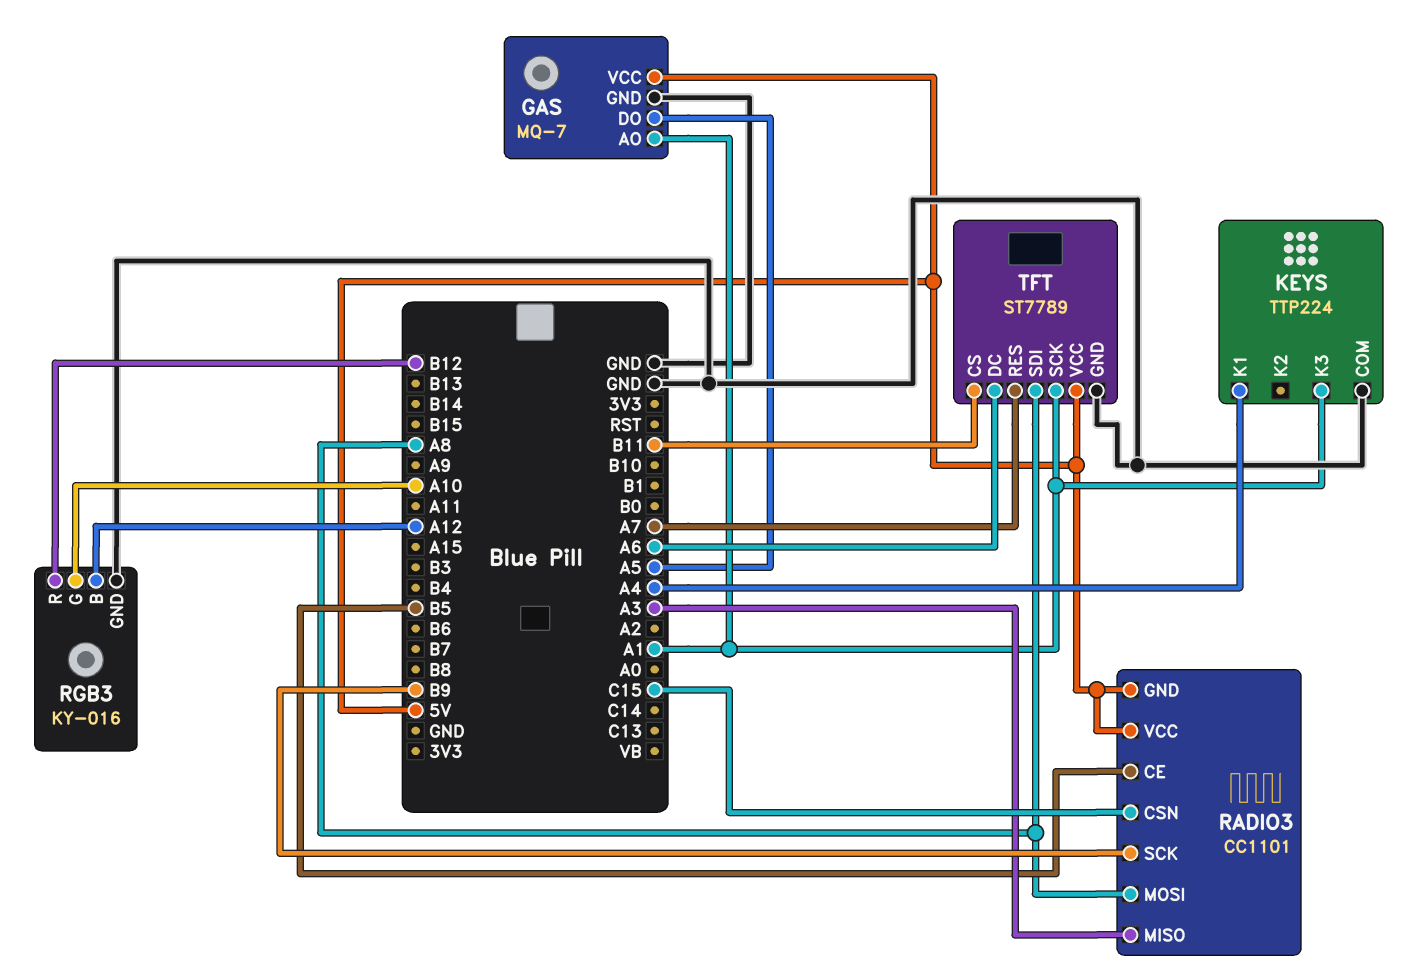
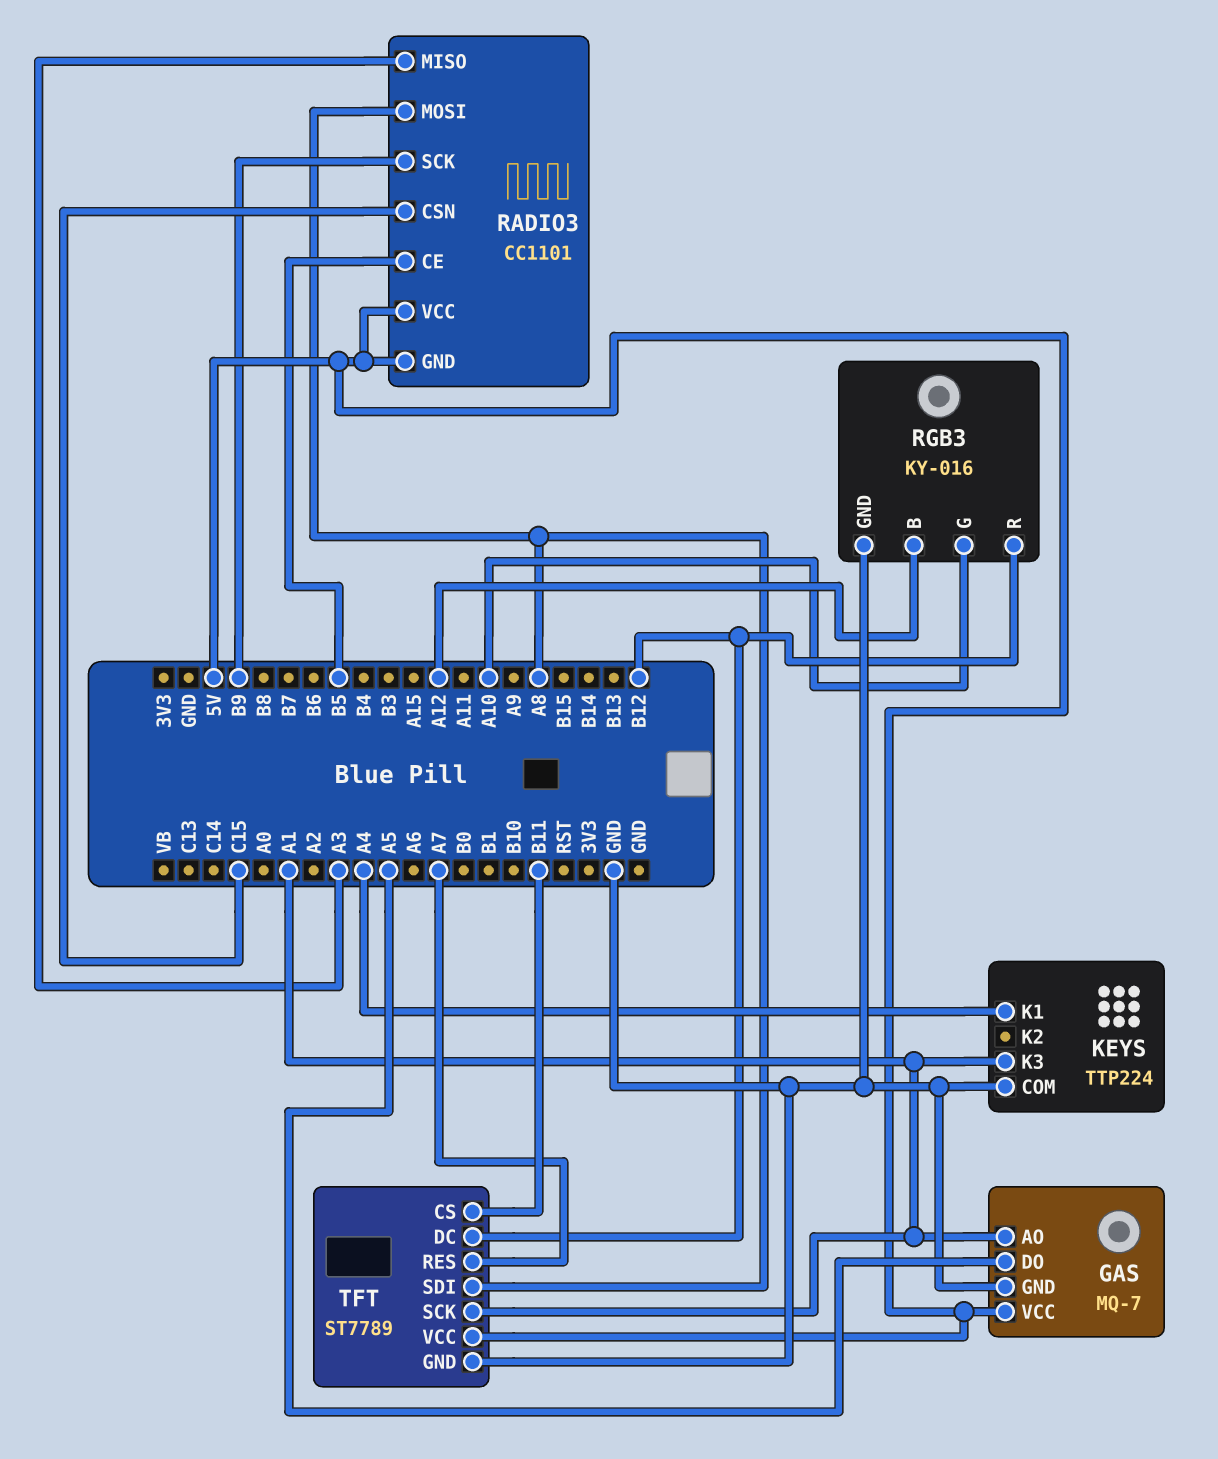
TFT pin DC: A6 -> B12

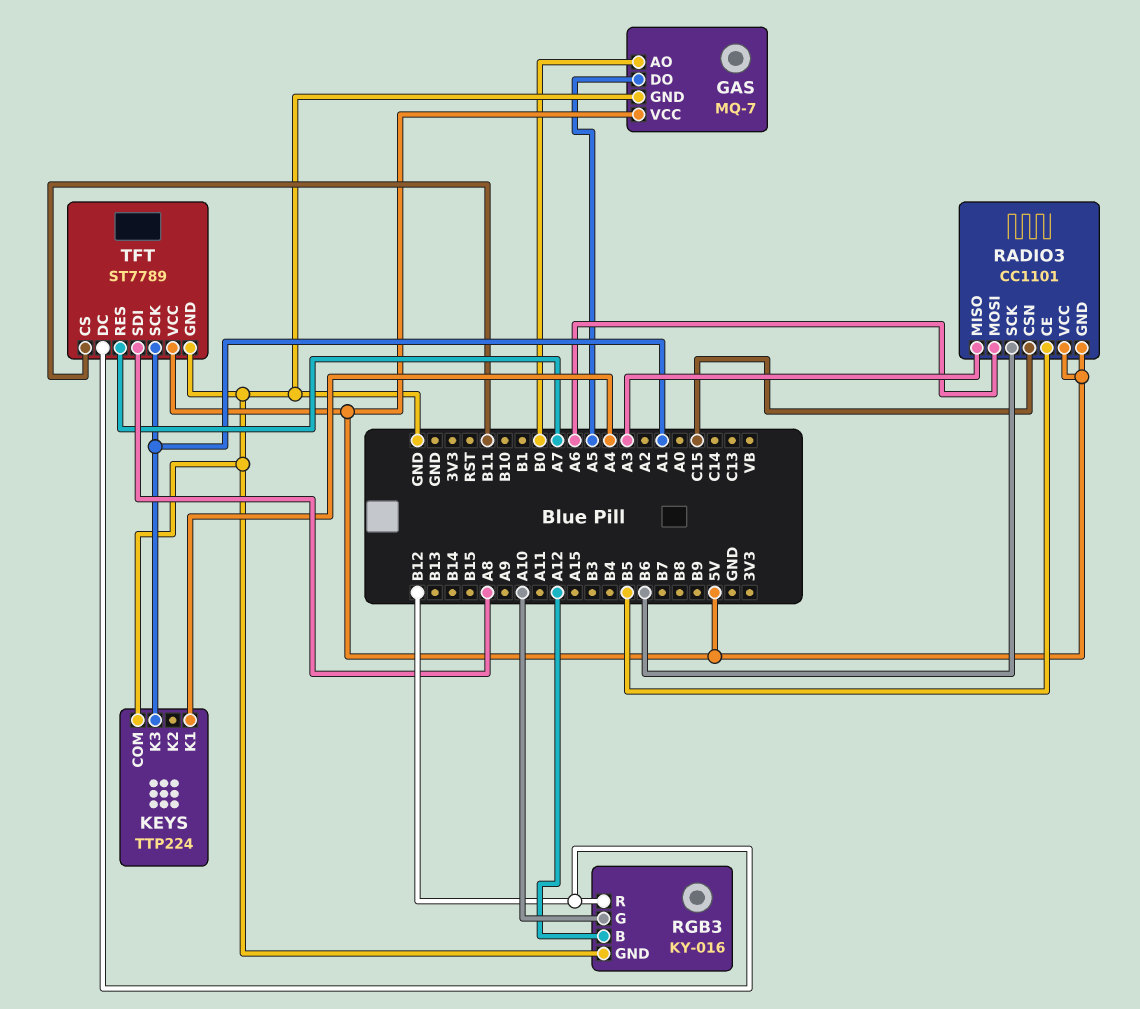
GAS pin AO: A1 -> B0
RADIO3 pin MOSI: A8 -> A6
RADIO3 pin SCK: B9 -> B6

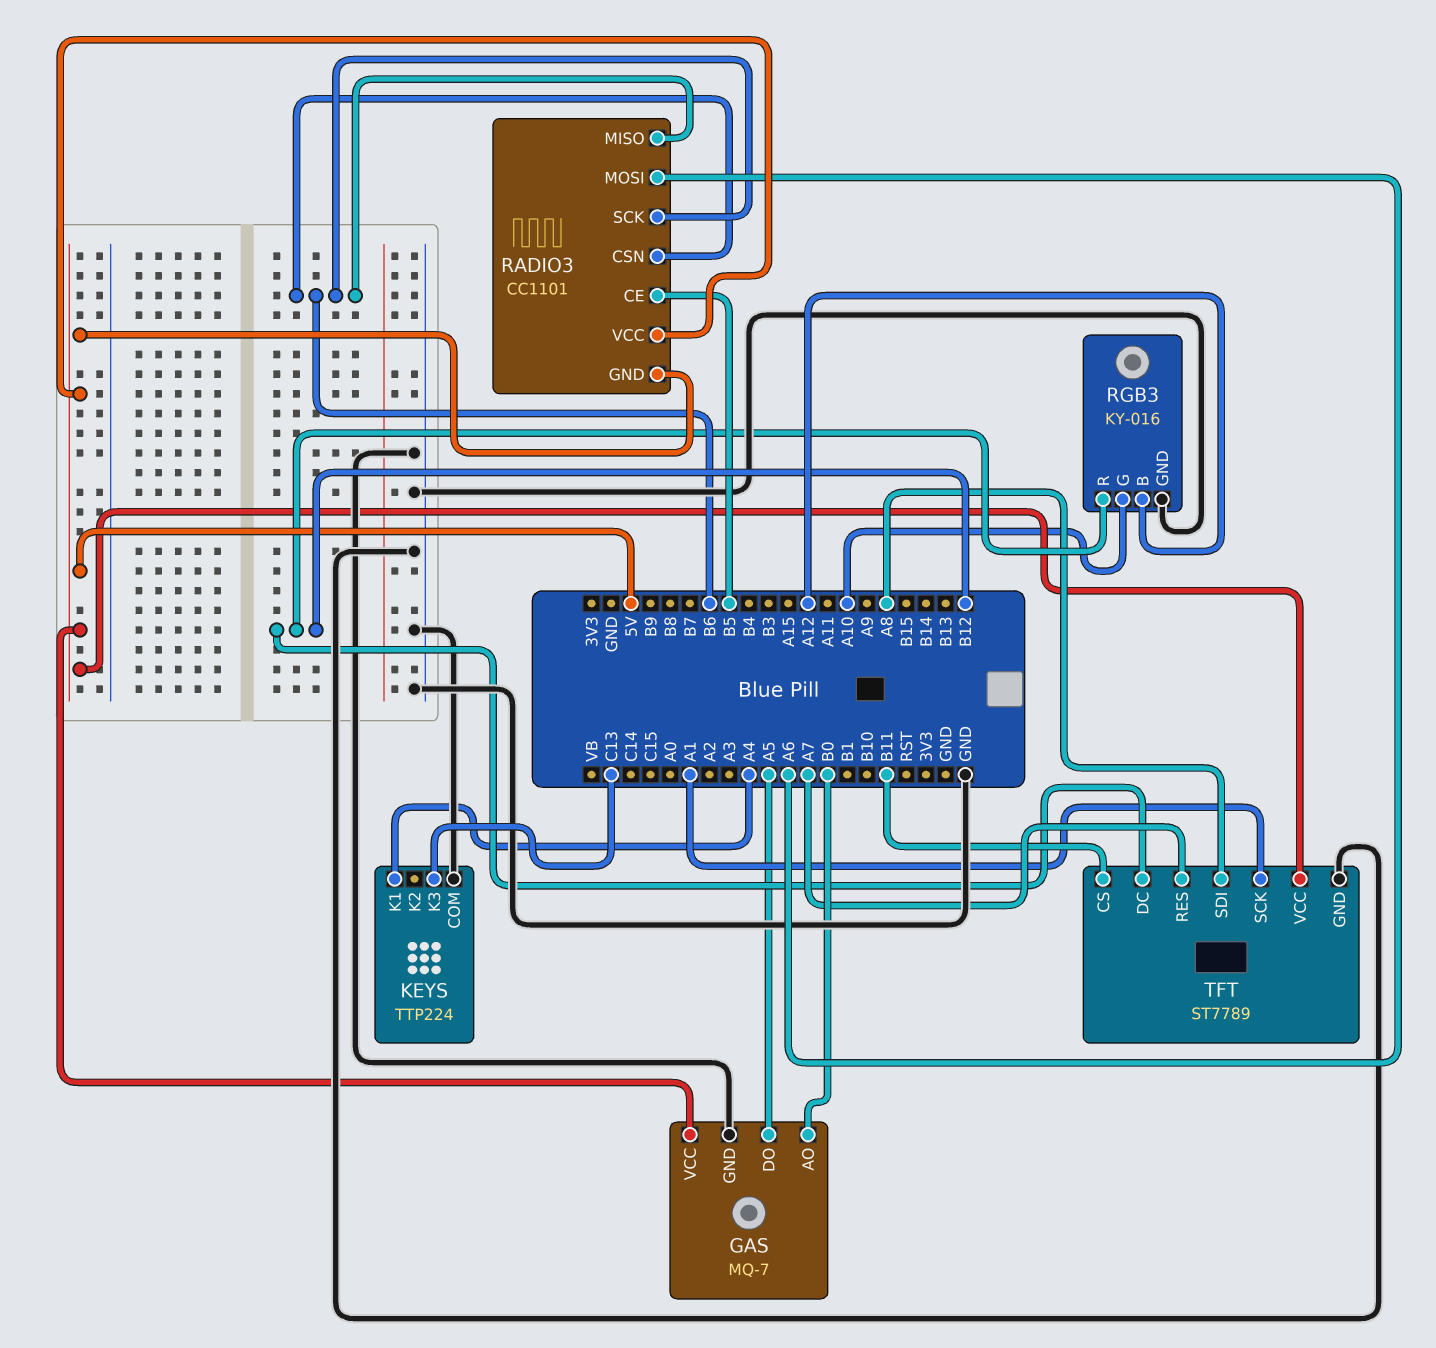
KEYS pin K3: A1 -> C13
RADIO3 pin CSN: C15 -> B6
RADIO3 pin MISO: A3 -> B6

